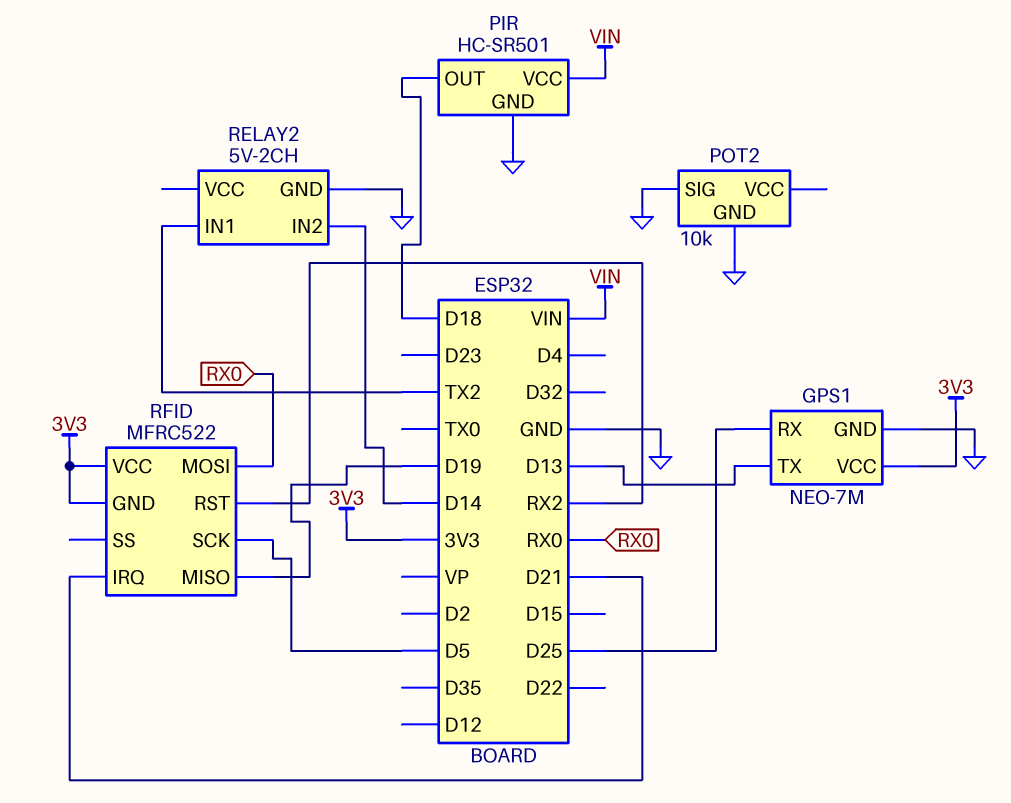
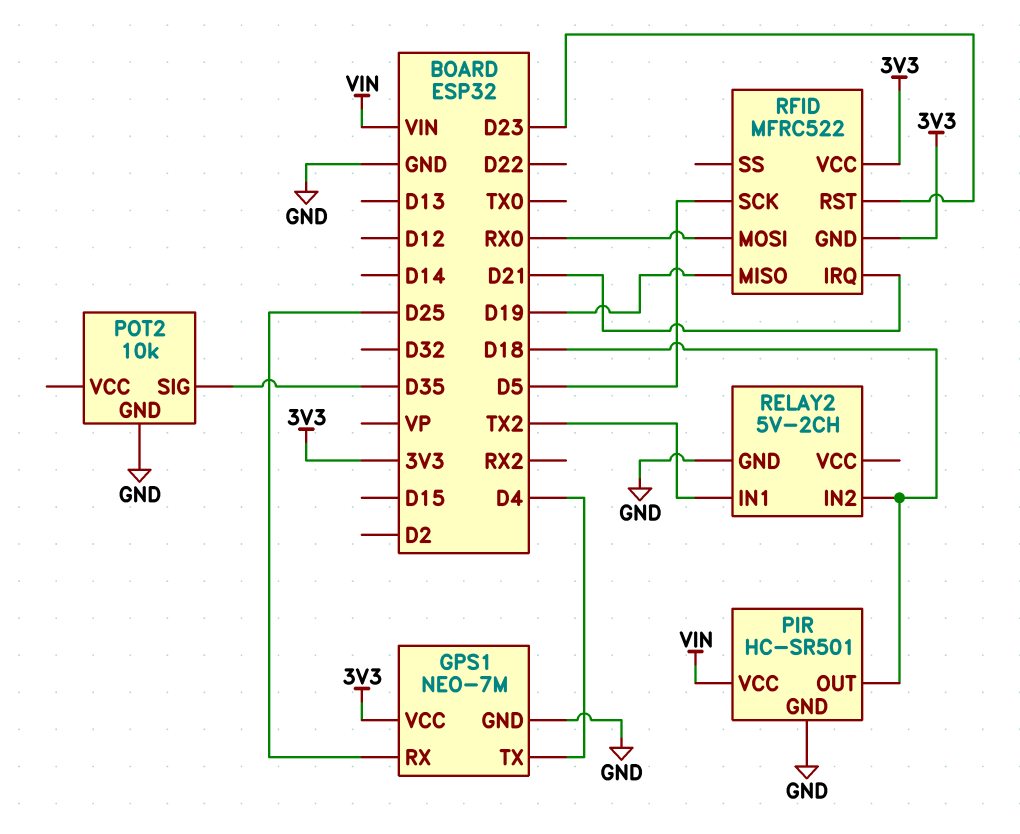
GPS1 pin TX: D13 -> D4
POT2 pin SIG: GND -> D35
RELAY2 pin IN2: D14 -> D18
RFID pin RST: RX2 -> D23

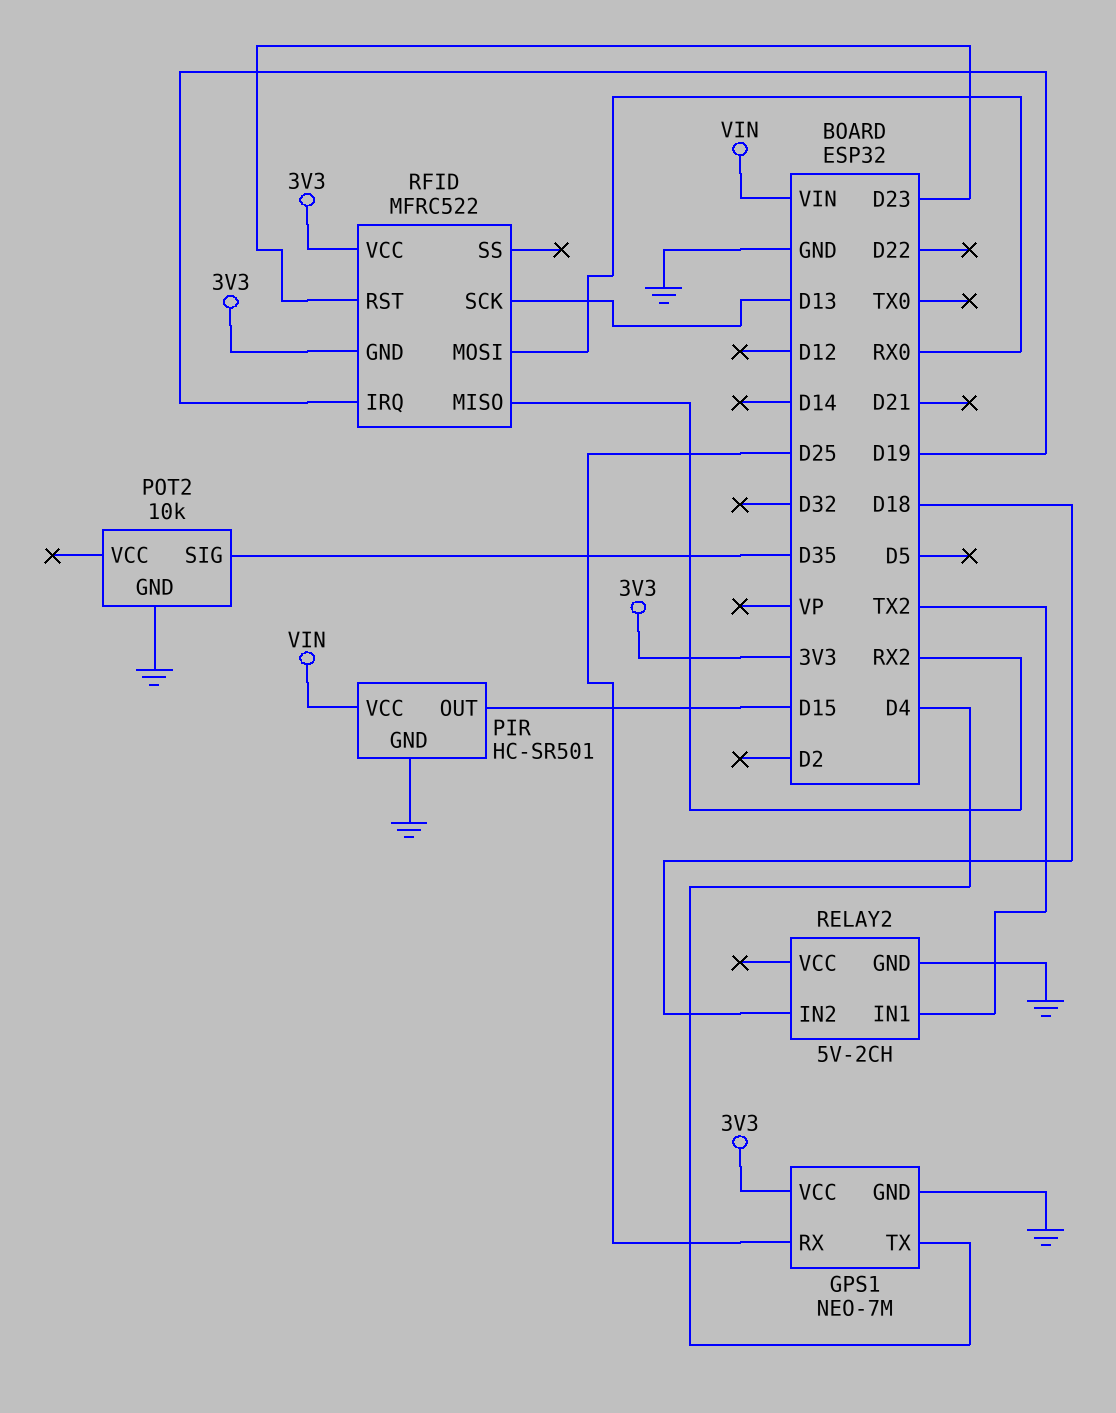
PIR pin OUT: D18 -> D15
RFID pin IRQ: D21 -> D19
RFID pin MISO: D19 -> RX2
RFID pin SCK: D5 -> D13

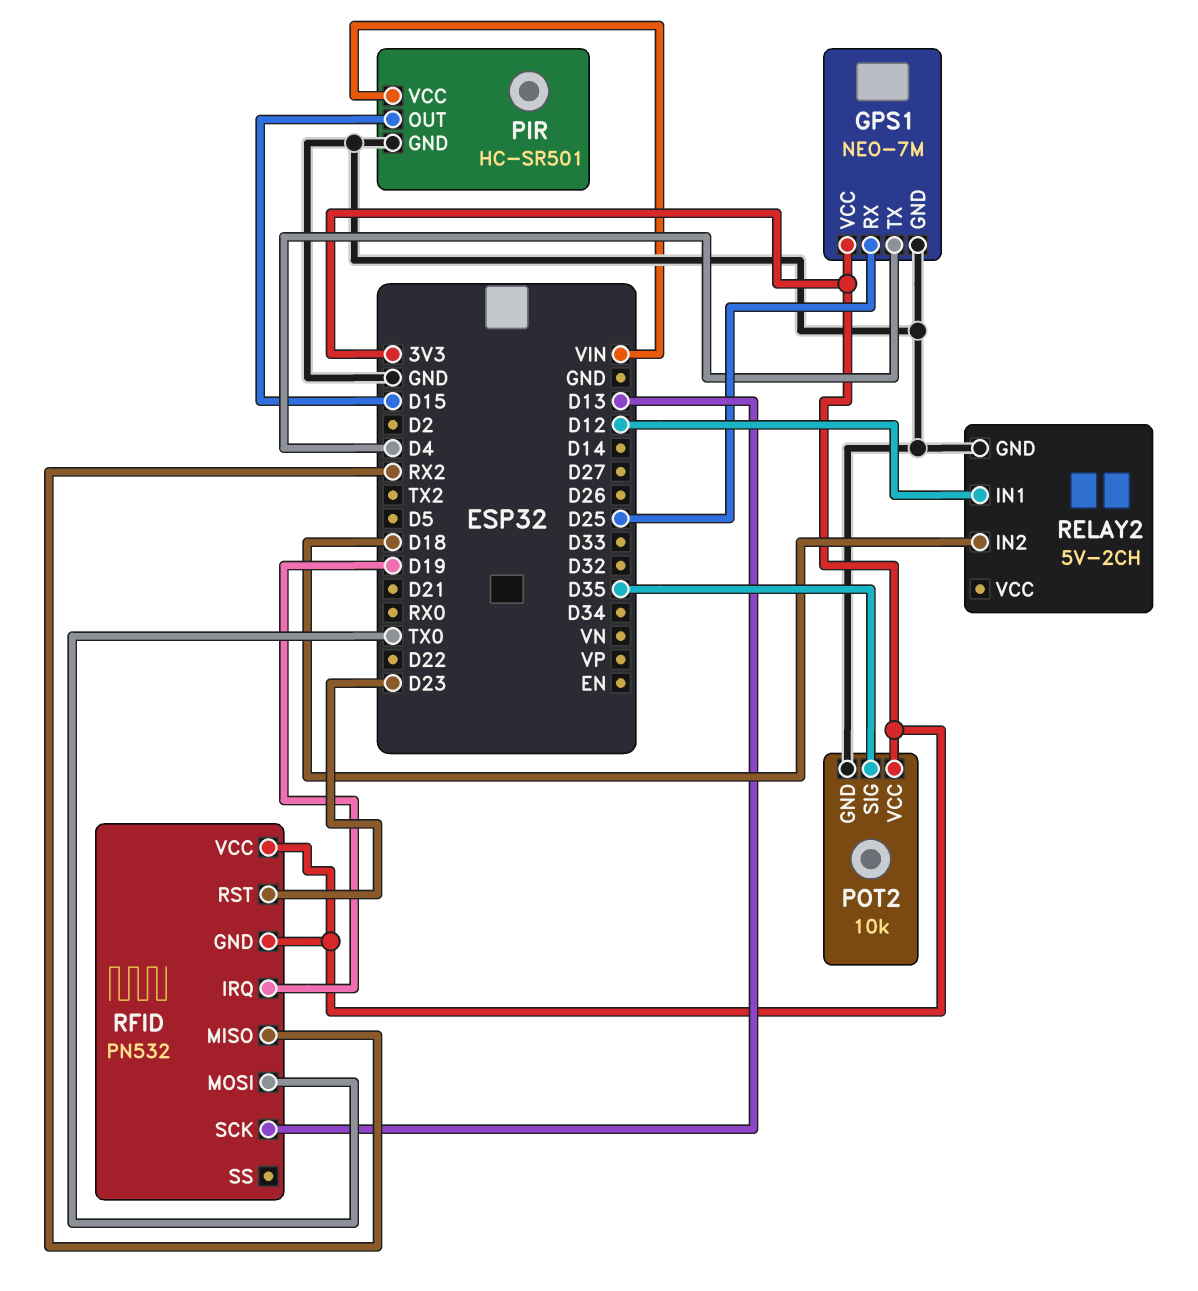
POT2 pin VCC: none -> 3V3
RELAY2 pin IN1: TX2 -> D12
RFID: MFRC522 -> PN532
RFID pin MOSI: RX0 -> TX0

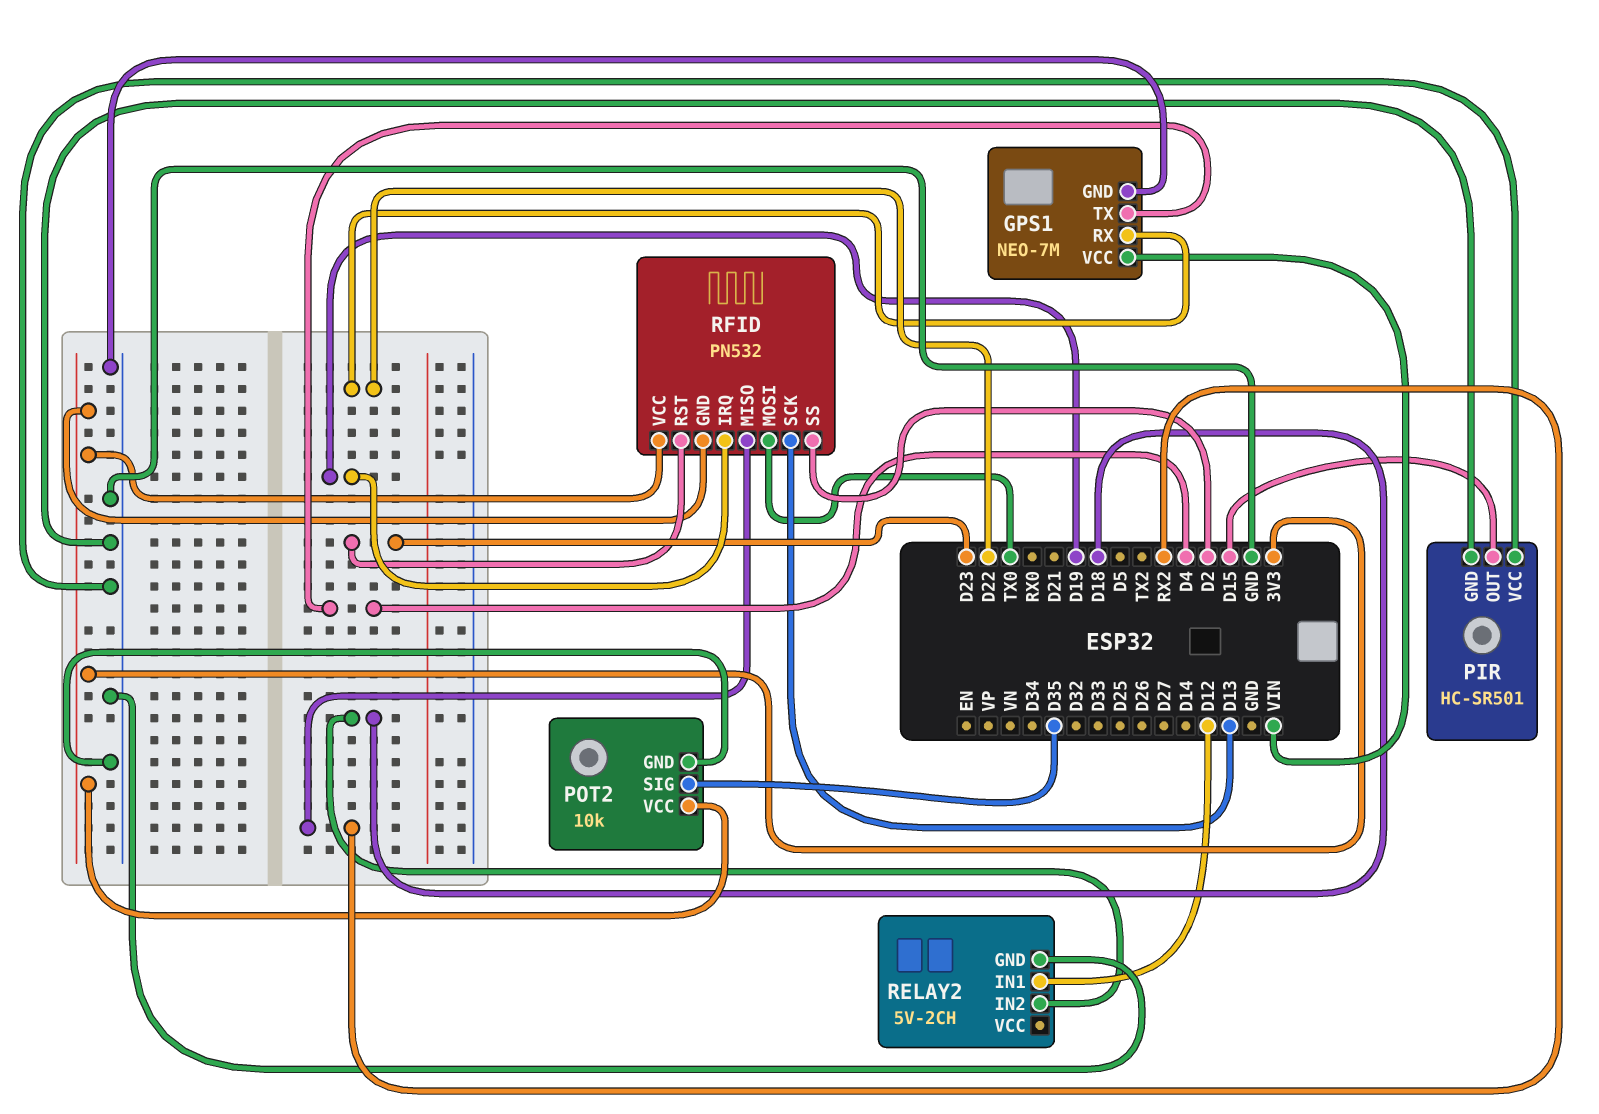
GPS1 pin RX: D25 -> D22
GPS1 pin VCC: 3V3 -> VIN
PIR pin VCC: VIN -> GND
RFID pin SS: none -> D2

